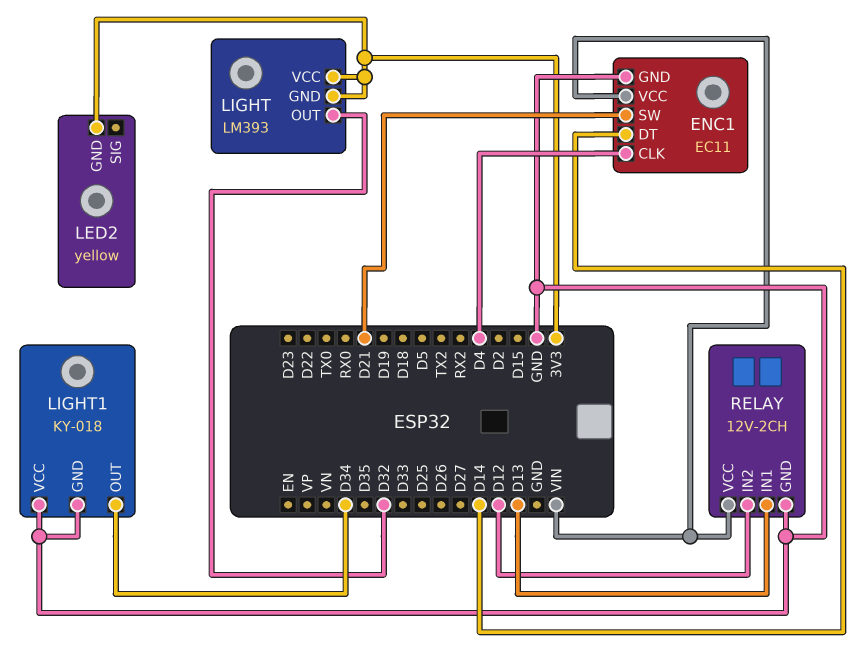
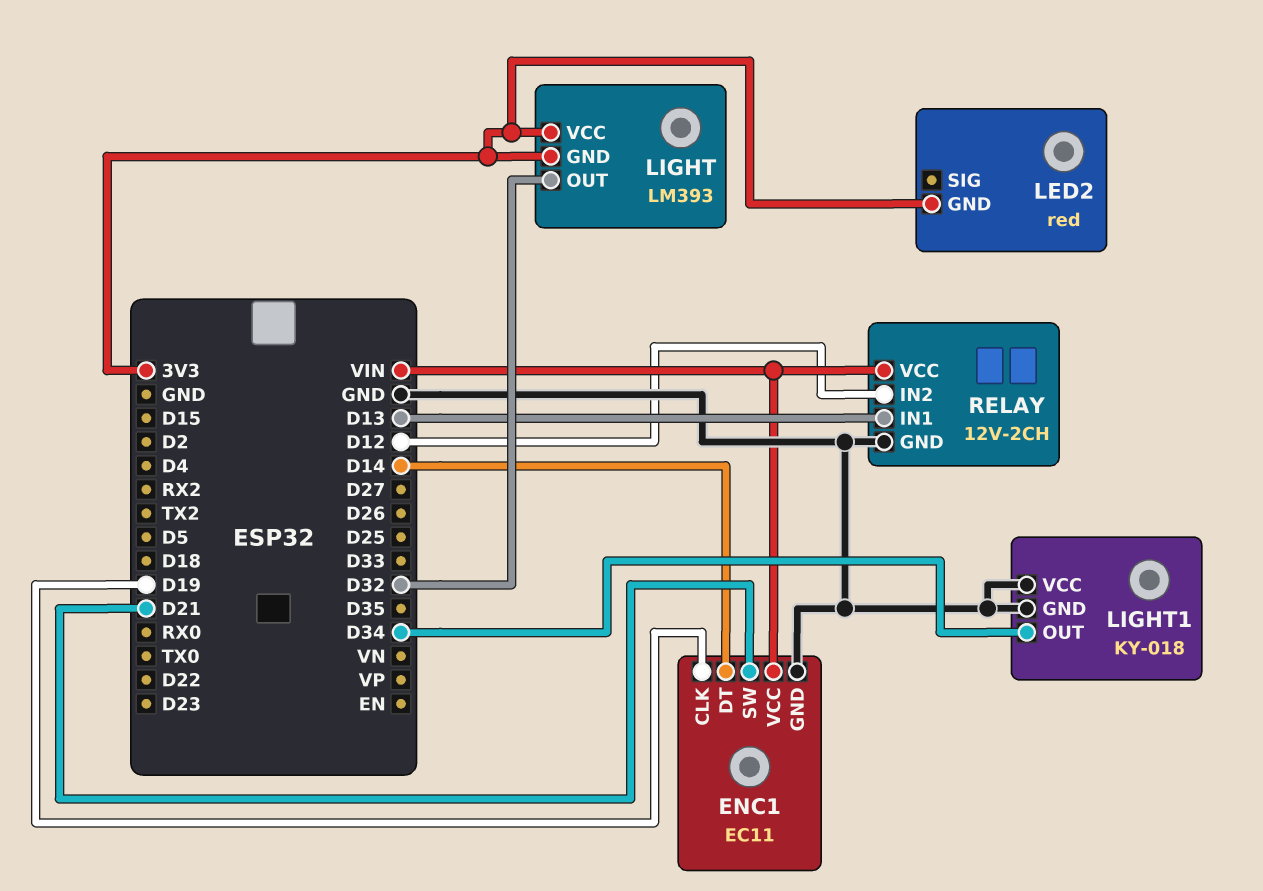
ENC1 pin CLK: D4 -> D19
LED2: yellow -> red

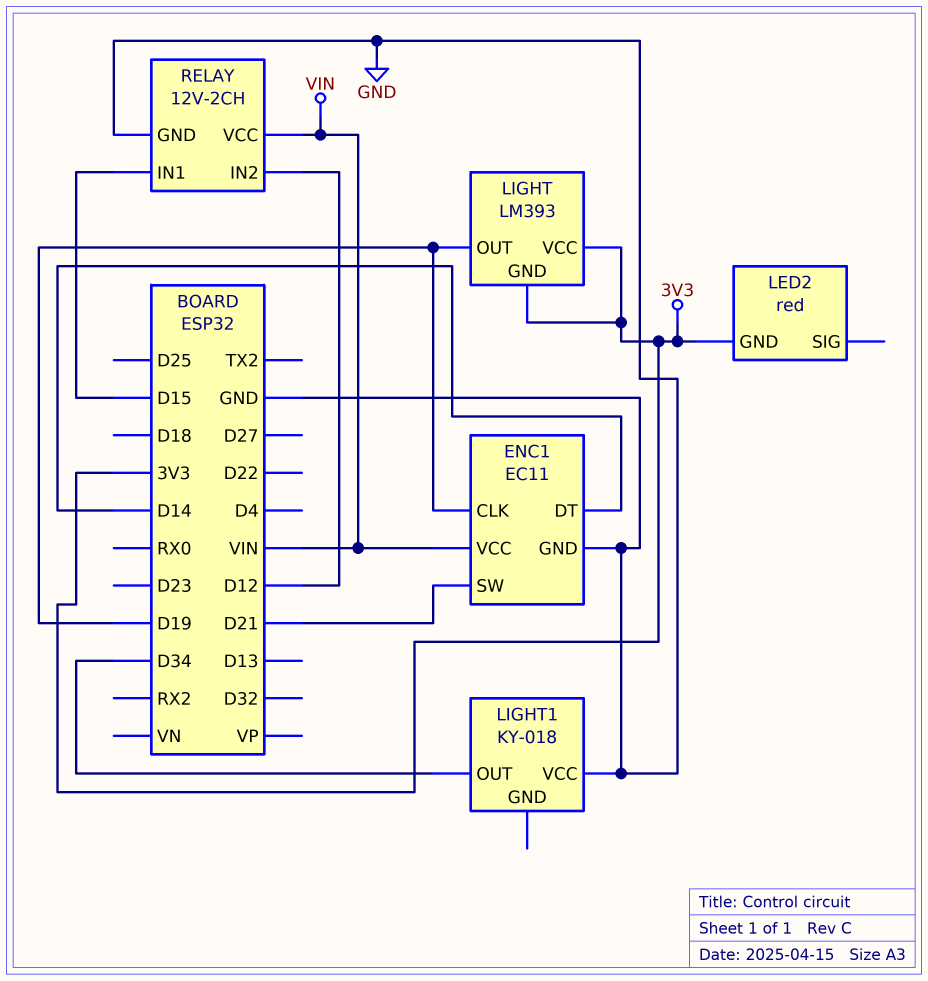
LIGHT pin OUT: D32 -> D19
LIGHT1 pin GND: GND -> none
RELAY pin IN1: D13 -> D15

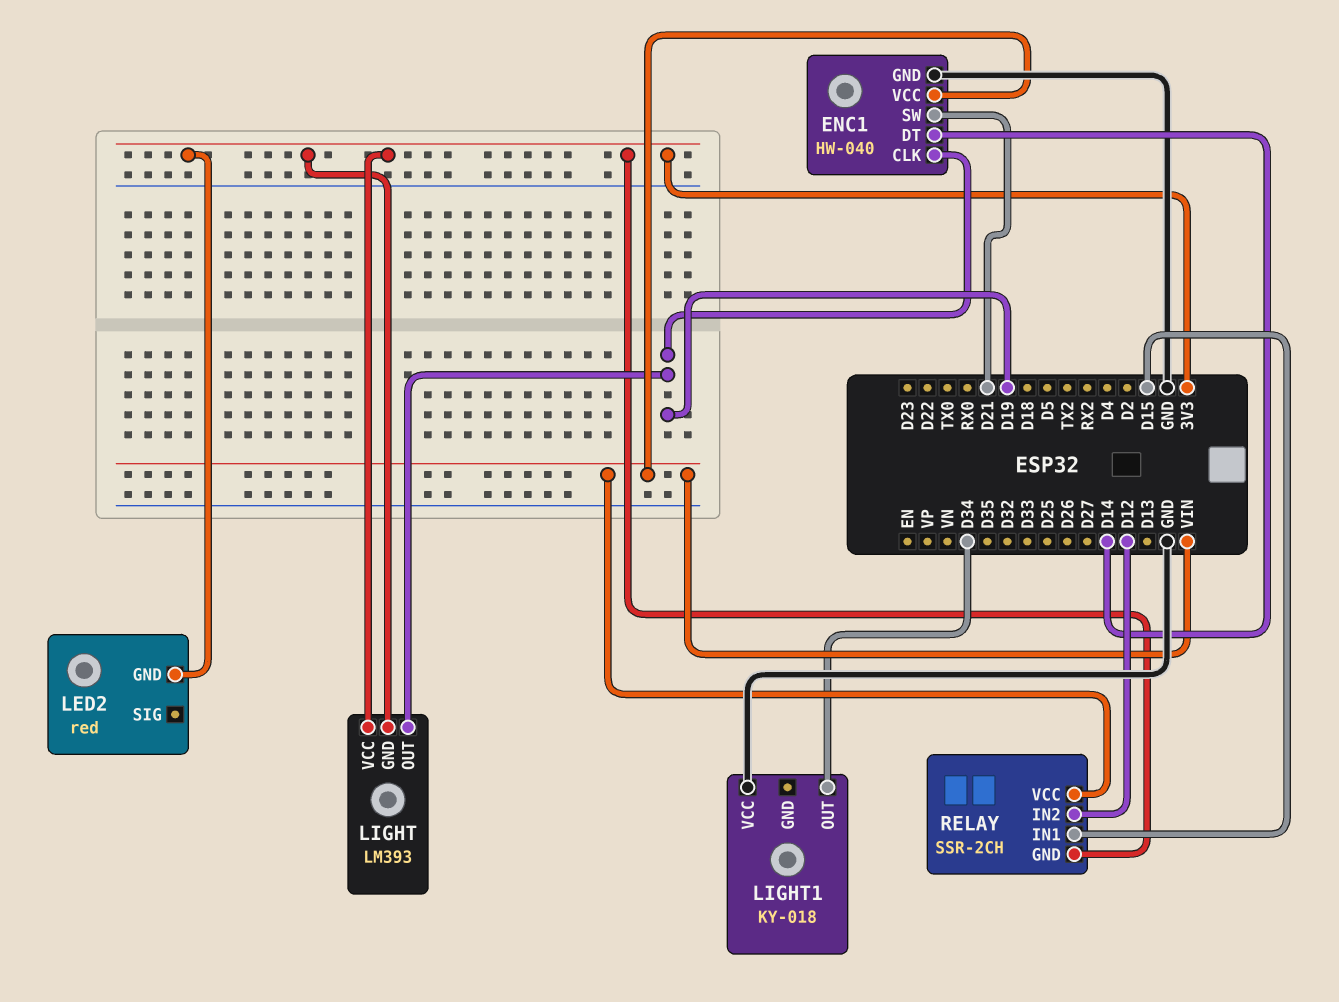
ENC1: EC11 -> HW-040
RELAY: 12V-2CH -> SSR-2CH
RELAY pin GND: GND -> 3V3

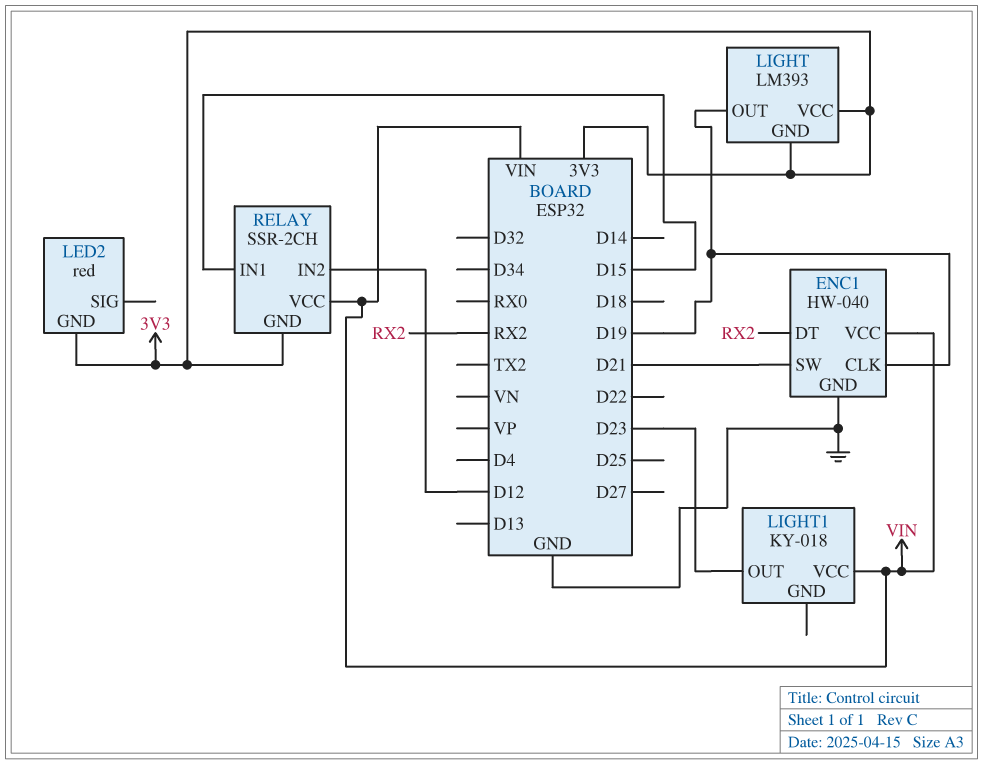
ENC1 pin DT: D14 -> RX2
LIGHT1 pin OUT: D34 -> D23
LIGHT1 pin VCC: GND -> VIN

